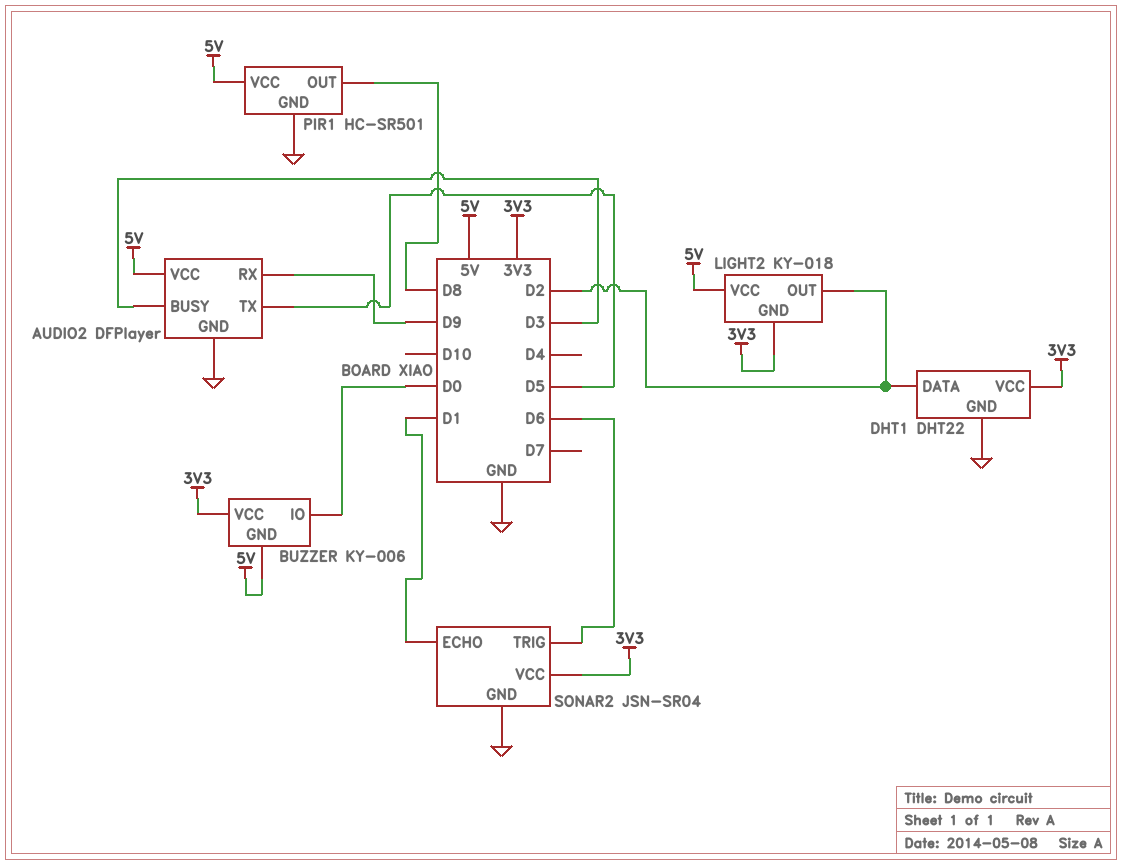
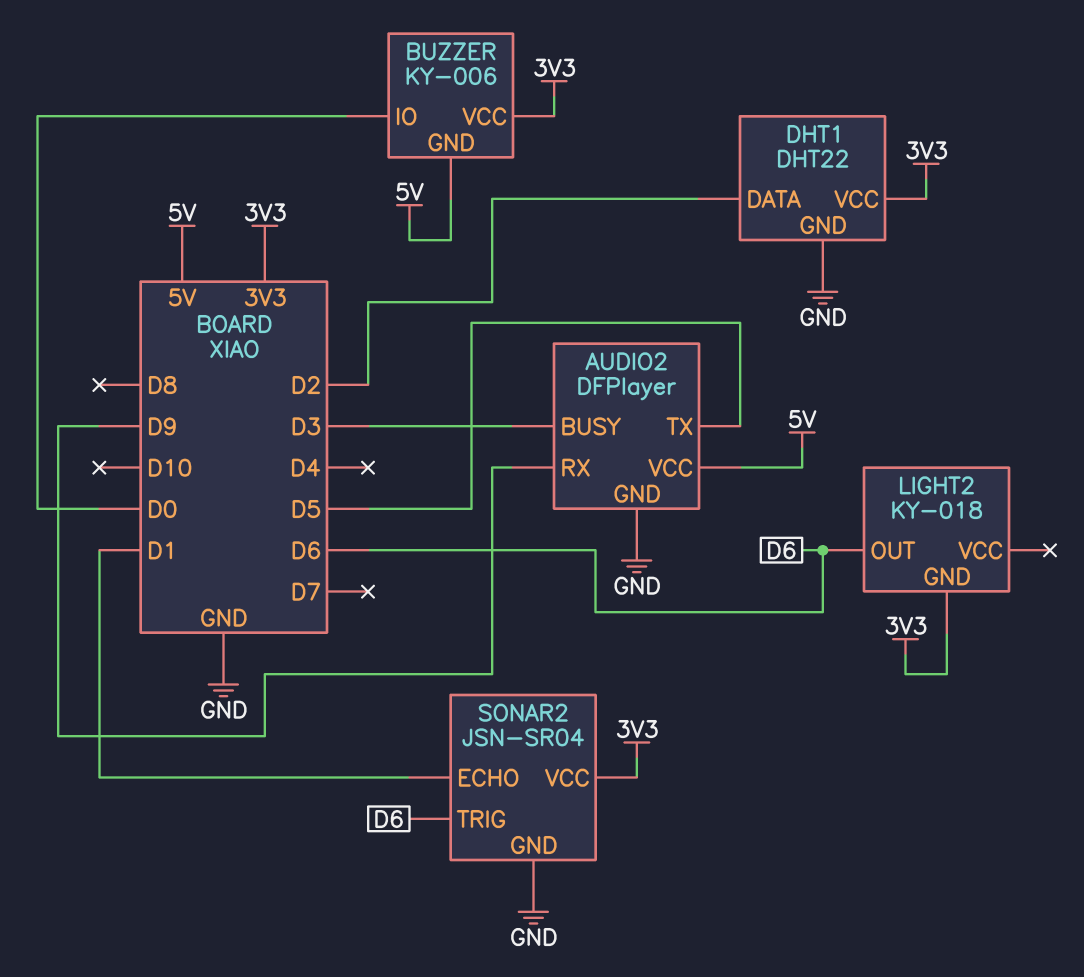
LIGHT2 pin OUT: D2 -> D6
LIGHT2 pin VCC: 5V -> none
PIR1: HC-SR501 -> none
PIR1 pin GND: GND -> none
PIR1 pin OUT: D8 -> none
PIR1 pin VCC: 5V -> none

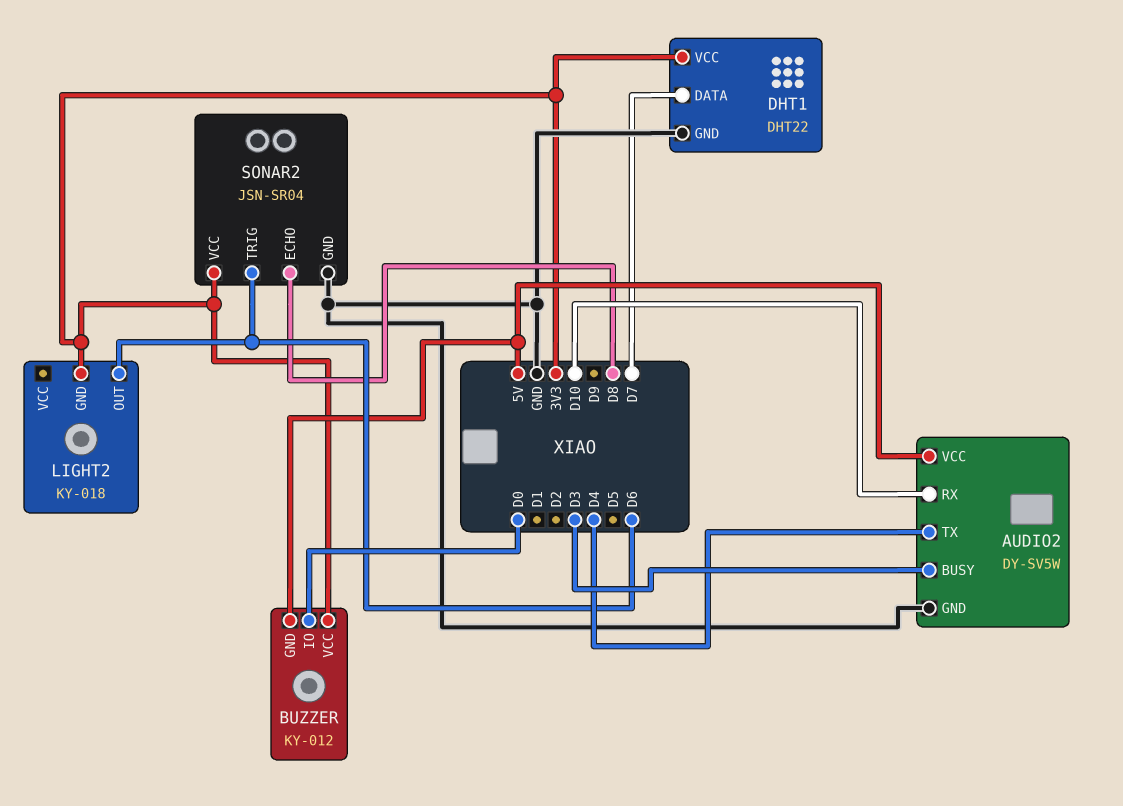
AUDIO2: DFPlayer -> DY-SV5W
AUDIO2 pin RX: D9 -> D10
AUDIO2 pin TX: D5 -> D4
BUZZER: KY-006 -> KY-012
DHT1 pin DATA: D2 -> D7
SONAR2 pin ECHO: D1 -> D8

